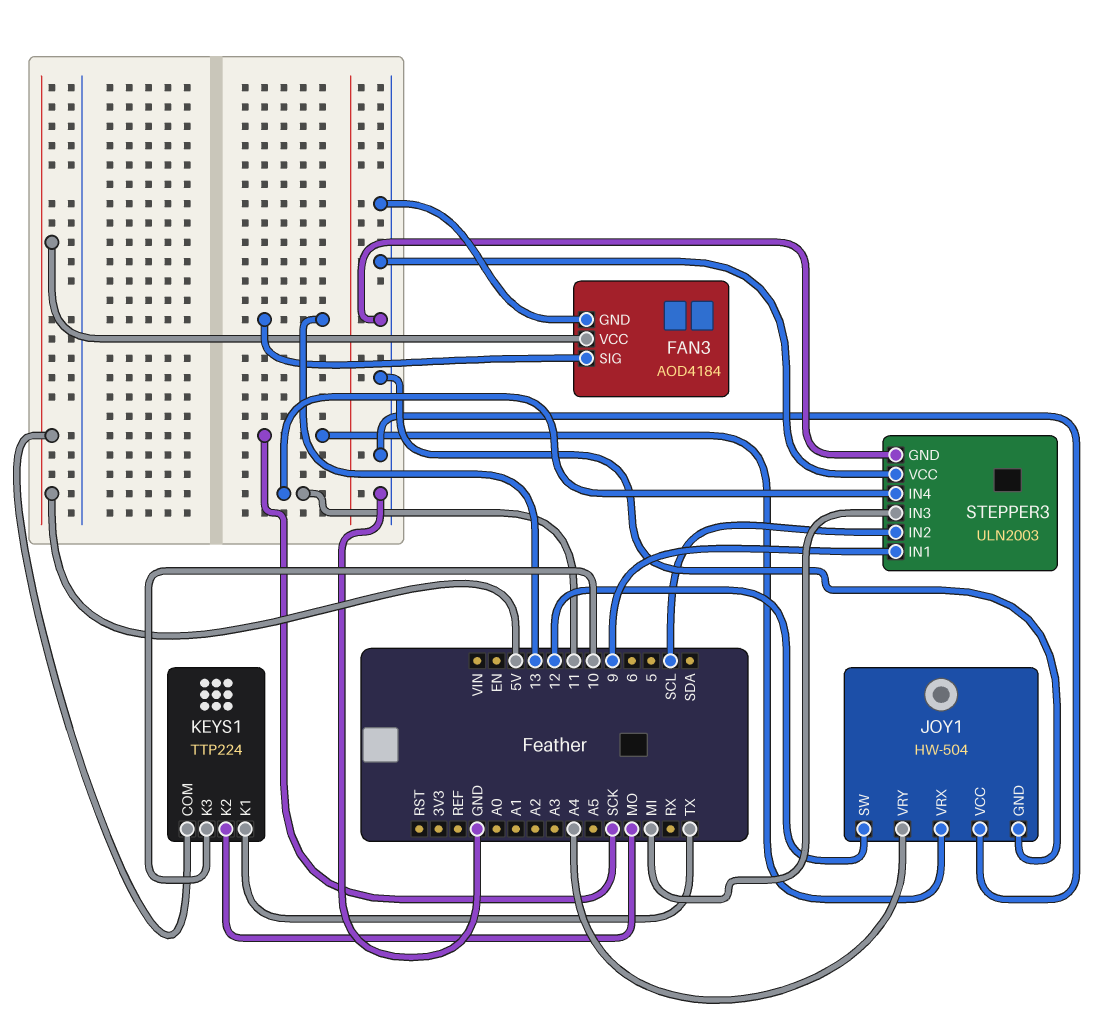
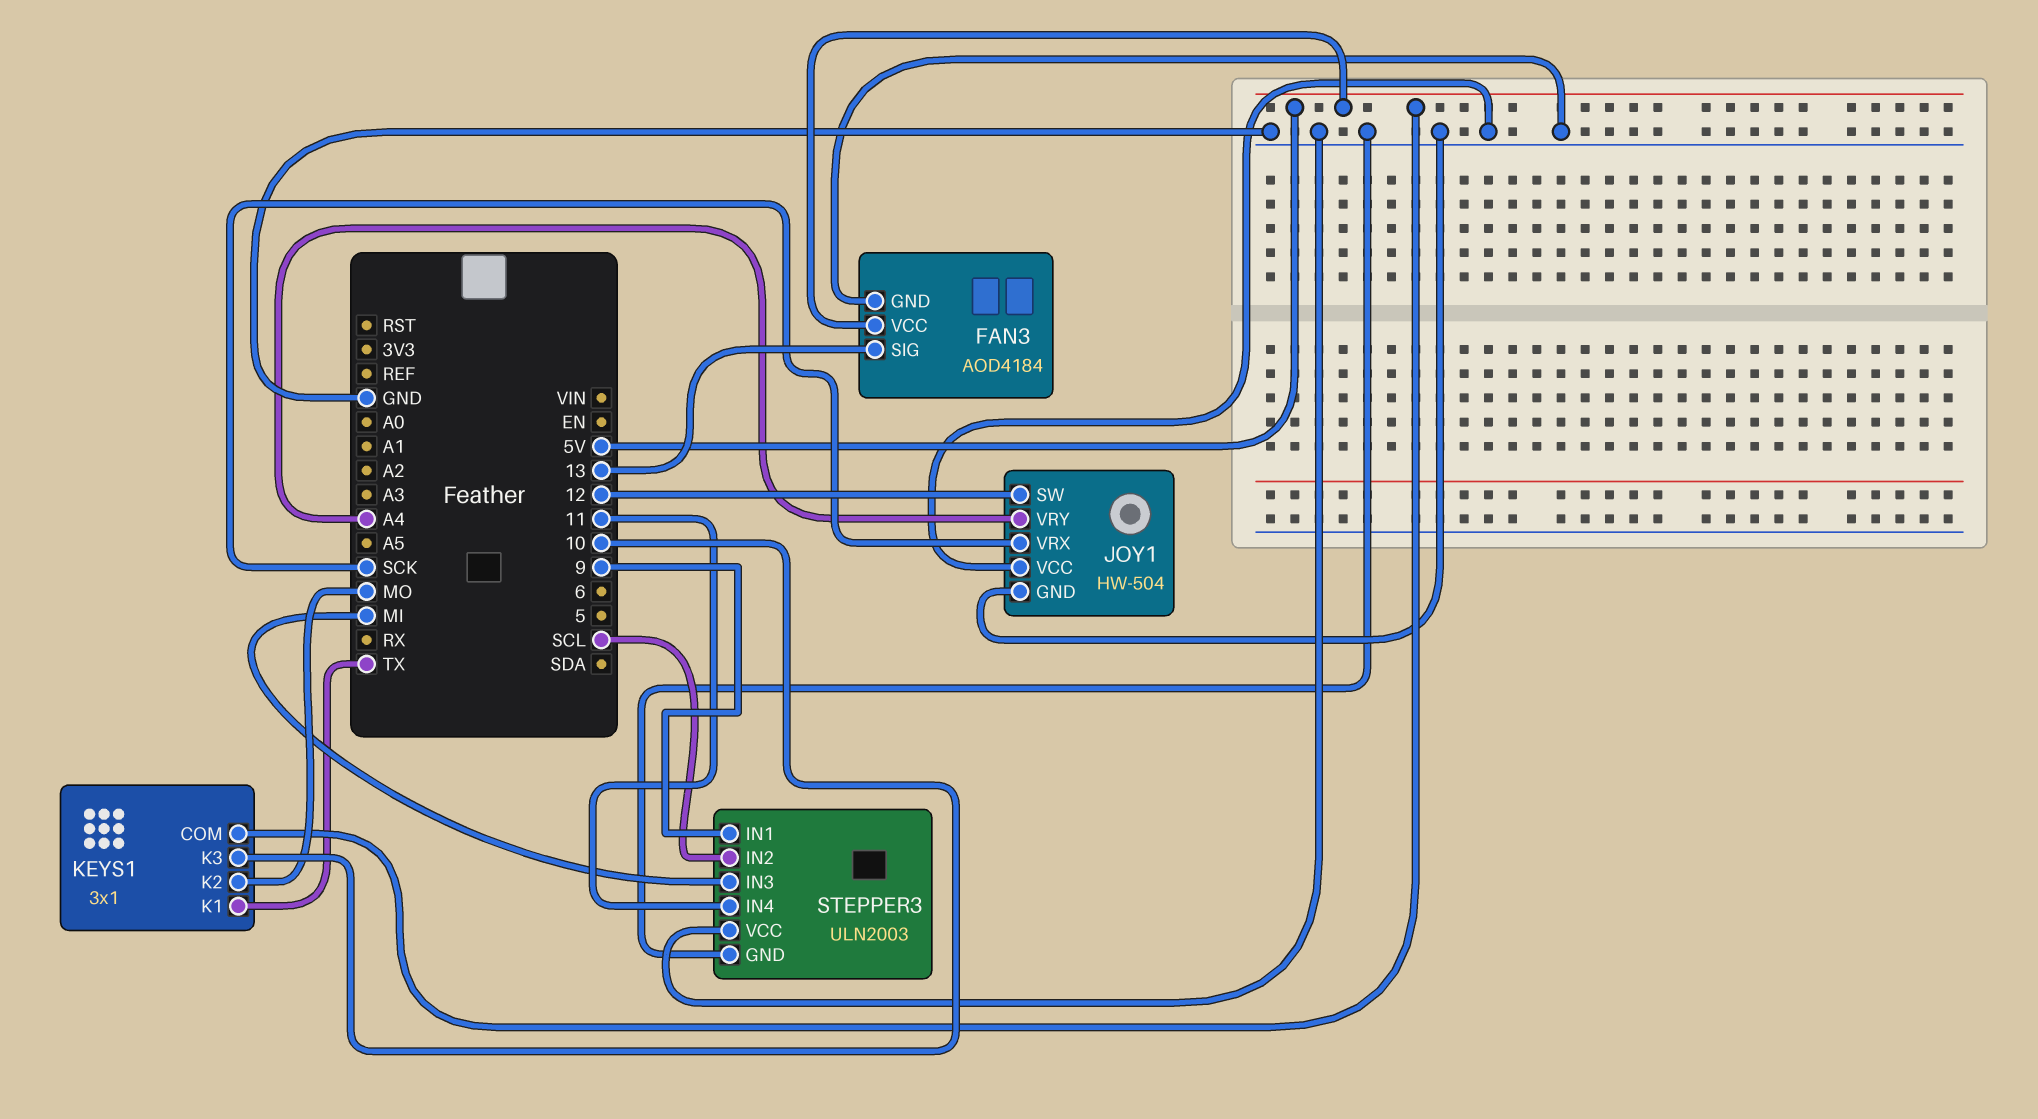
KEYS1: TTP224 -> 3x1

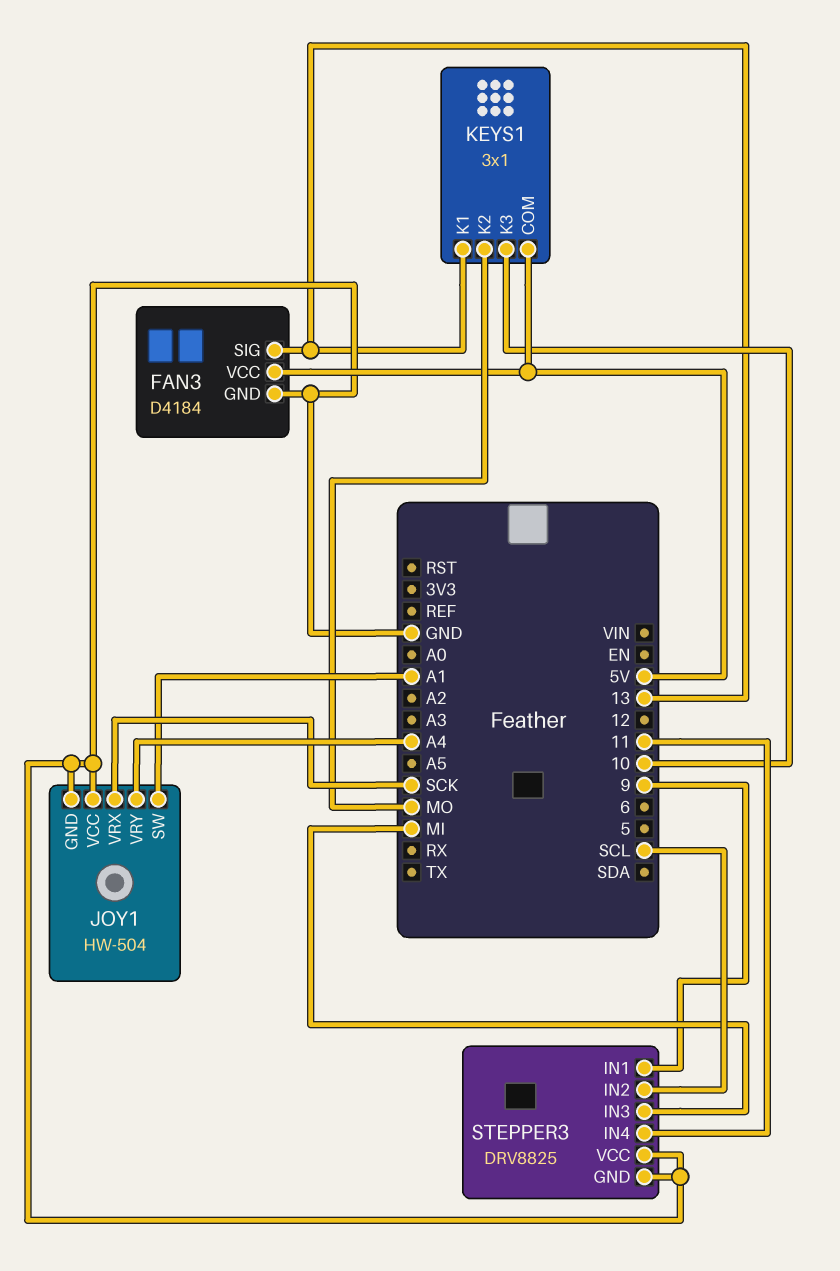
FAN3: AOD4184 -> D4184
JOY1 pin SW: 12 -> A1
KEYS1 pin K1: TX -> 13
STEPPER3: ULN2003 -> DRV8825

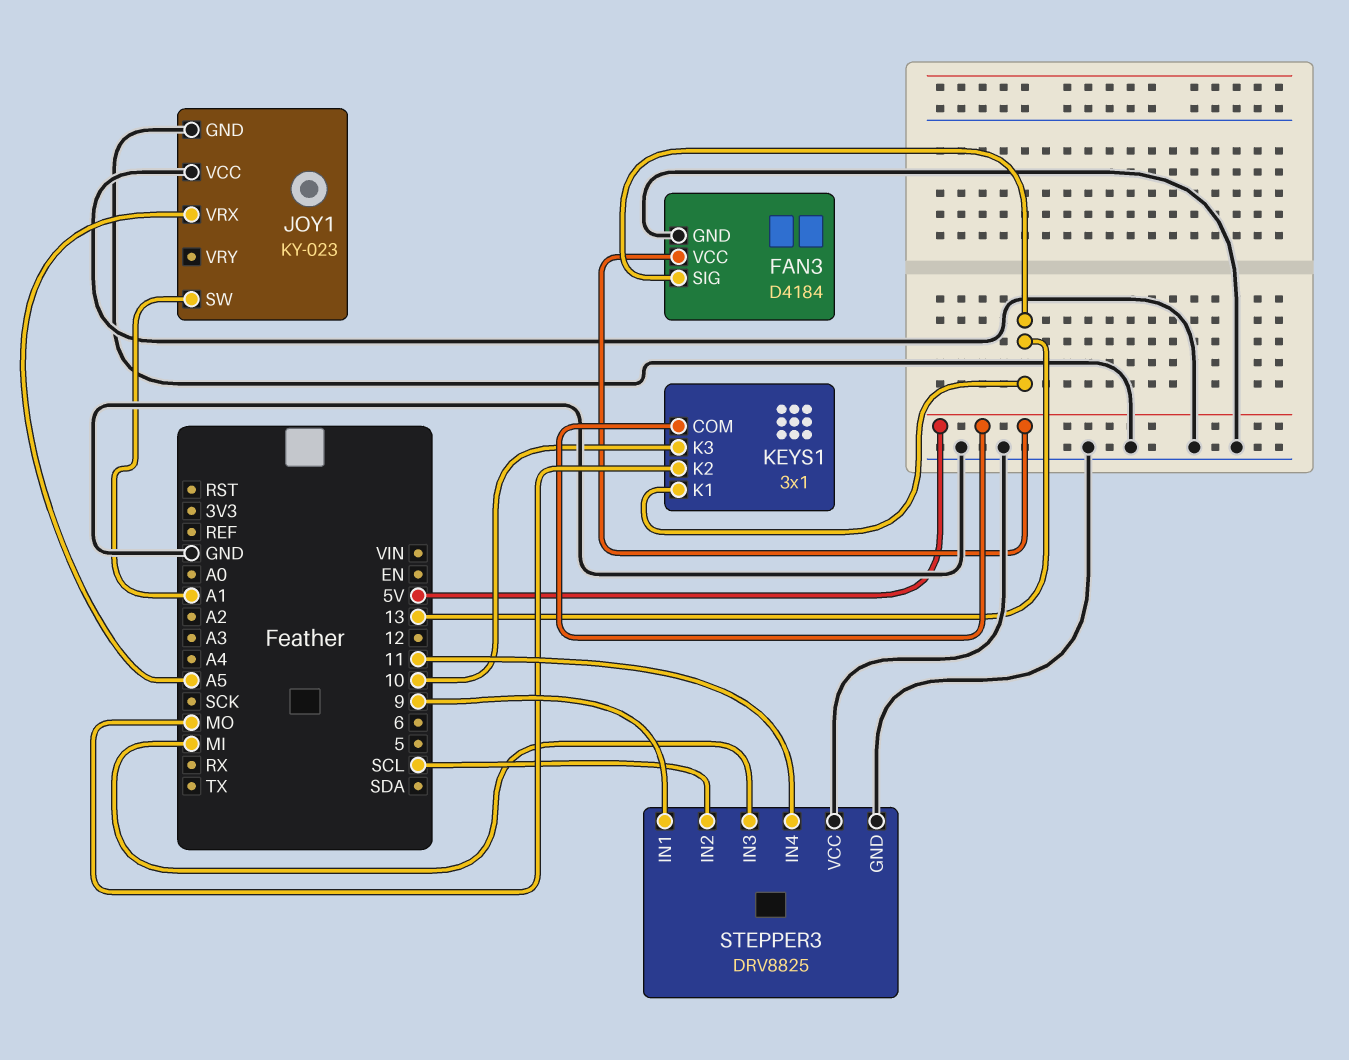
JOY1: HW-504 -> KY-023
JOY1 pin VRX: SCK -> A5
JOY1 pin VRY: A4 -> none

